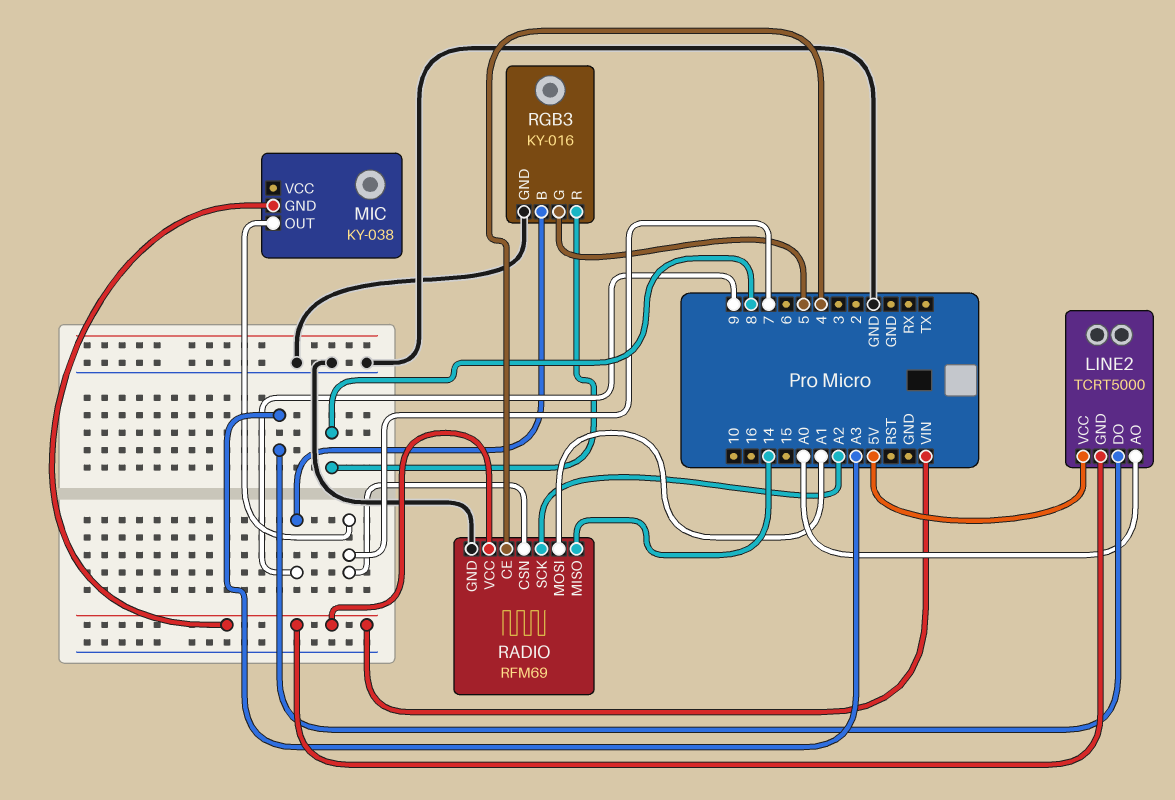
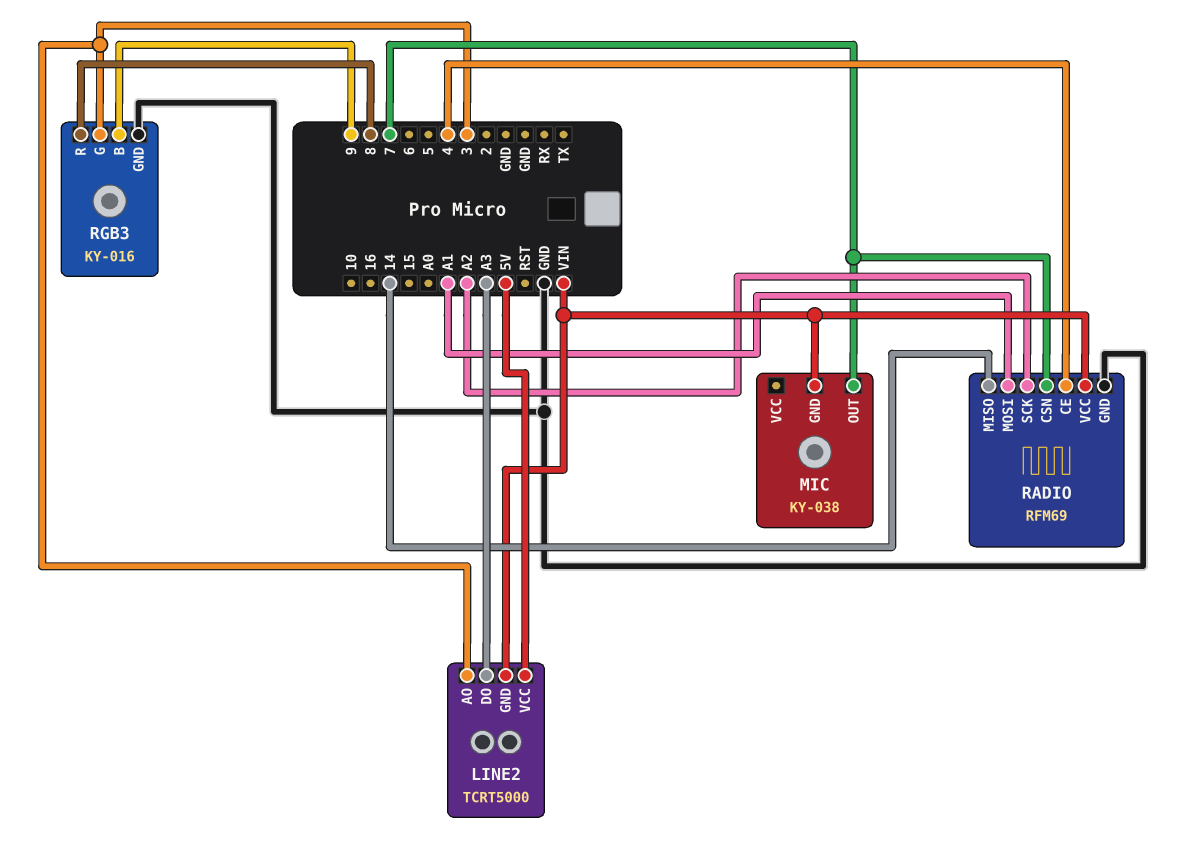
LINE2 pin AO: A0 -> 3
RGB3 pin G: 5 -> 3

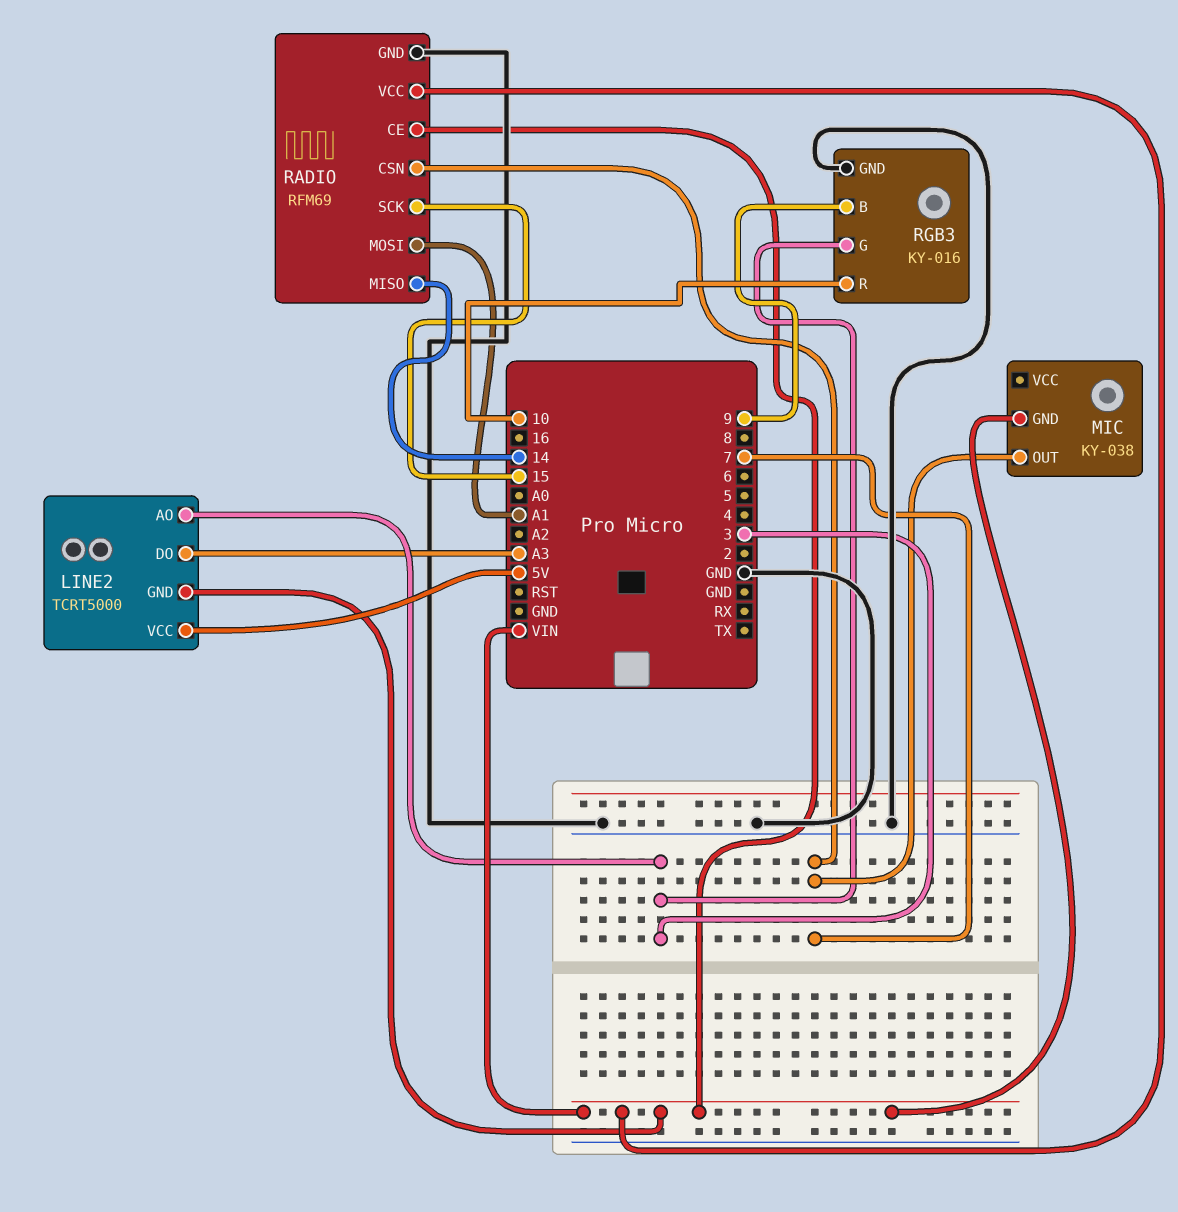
RADIO pin CE: 4 -> VIN
RADIO pin SCK: A2 -> 15
RGB3 pin R: 8 -> 10

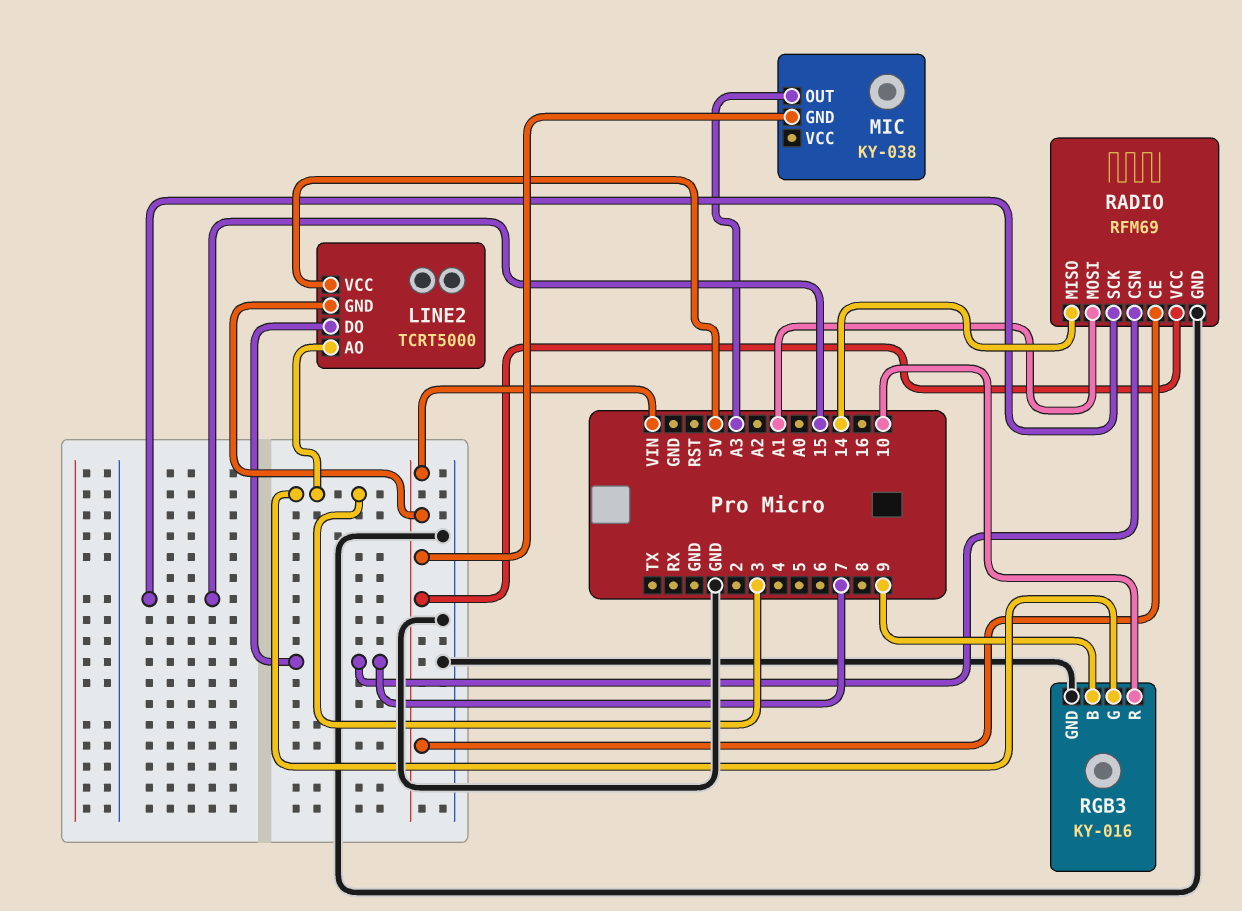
LINE2 pin DO: A3 -> 7
MIC pin OUT: 7 -> A3

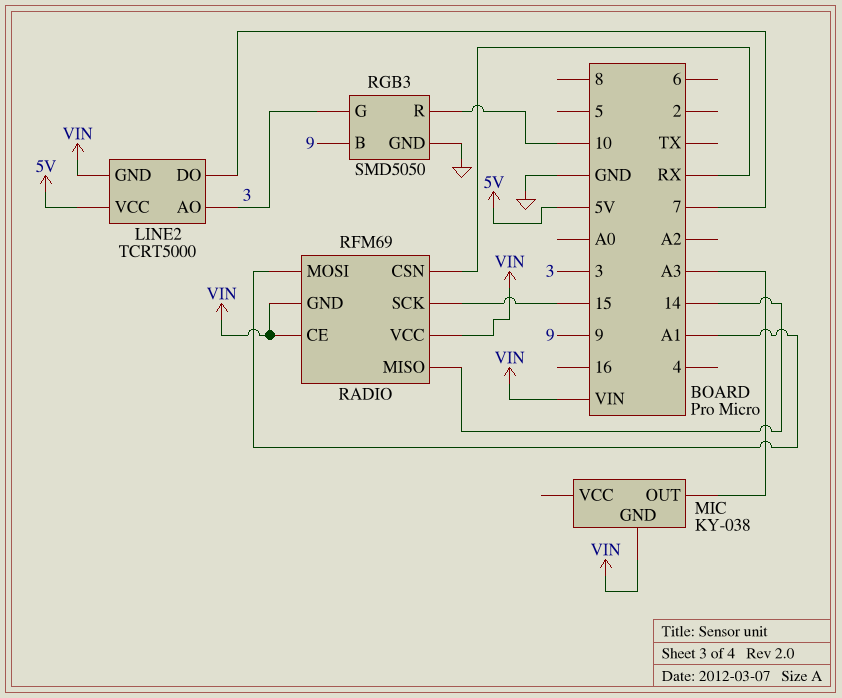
RADIO pin CSN: 7 -> RX
RADIO pin GND: GND -> VIN
RGB3: KY-016 -> SMD5050

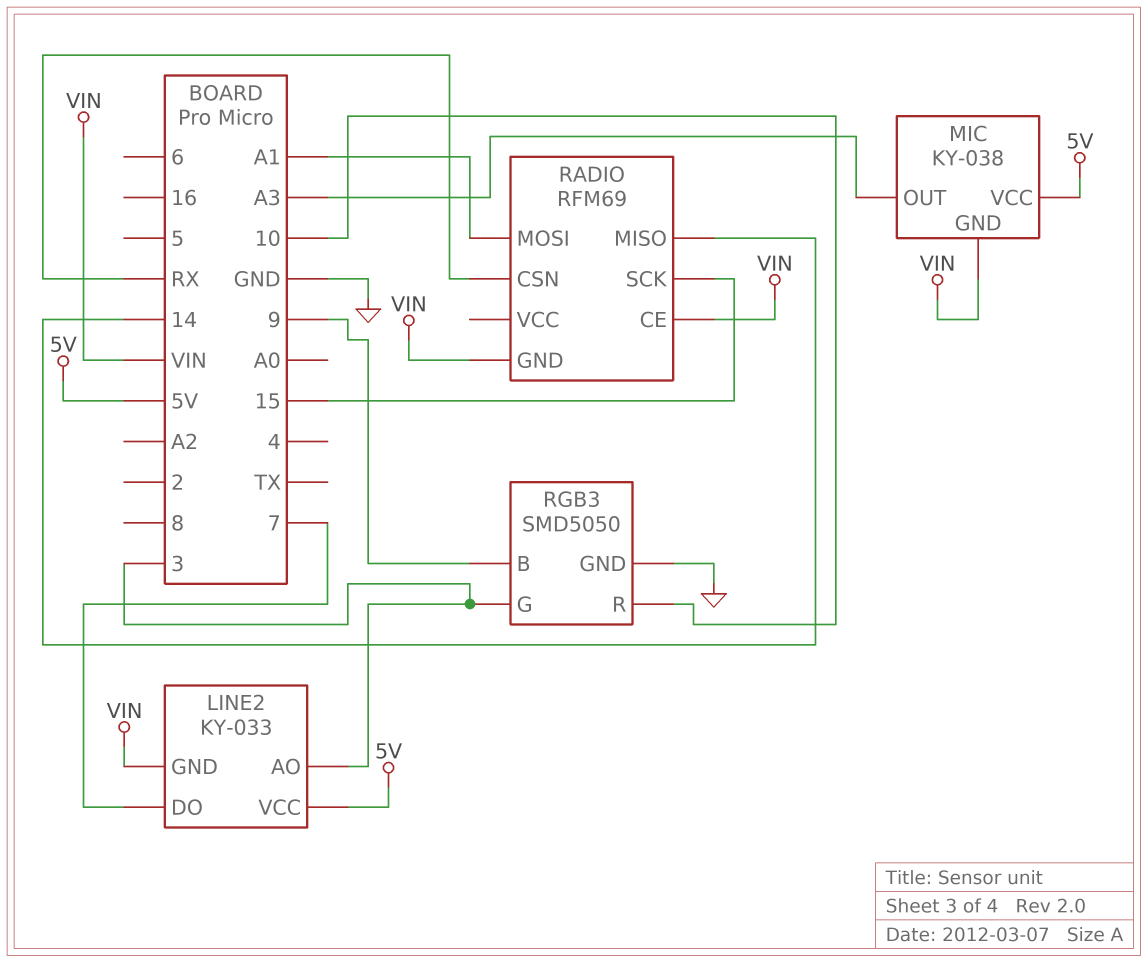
LINE2: TCRT5000 -> KY-033
MIC pin VCC: none -> 5V
RADIO pin VCC: VIN -> none

